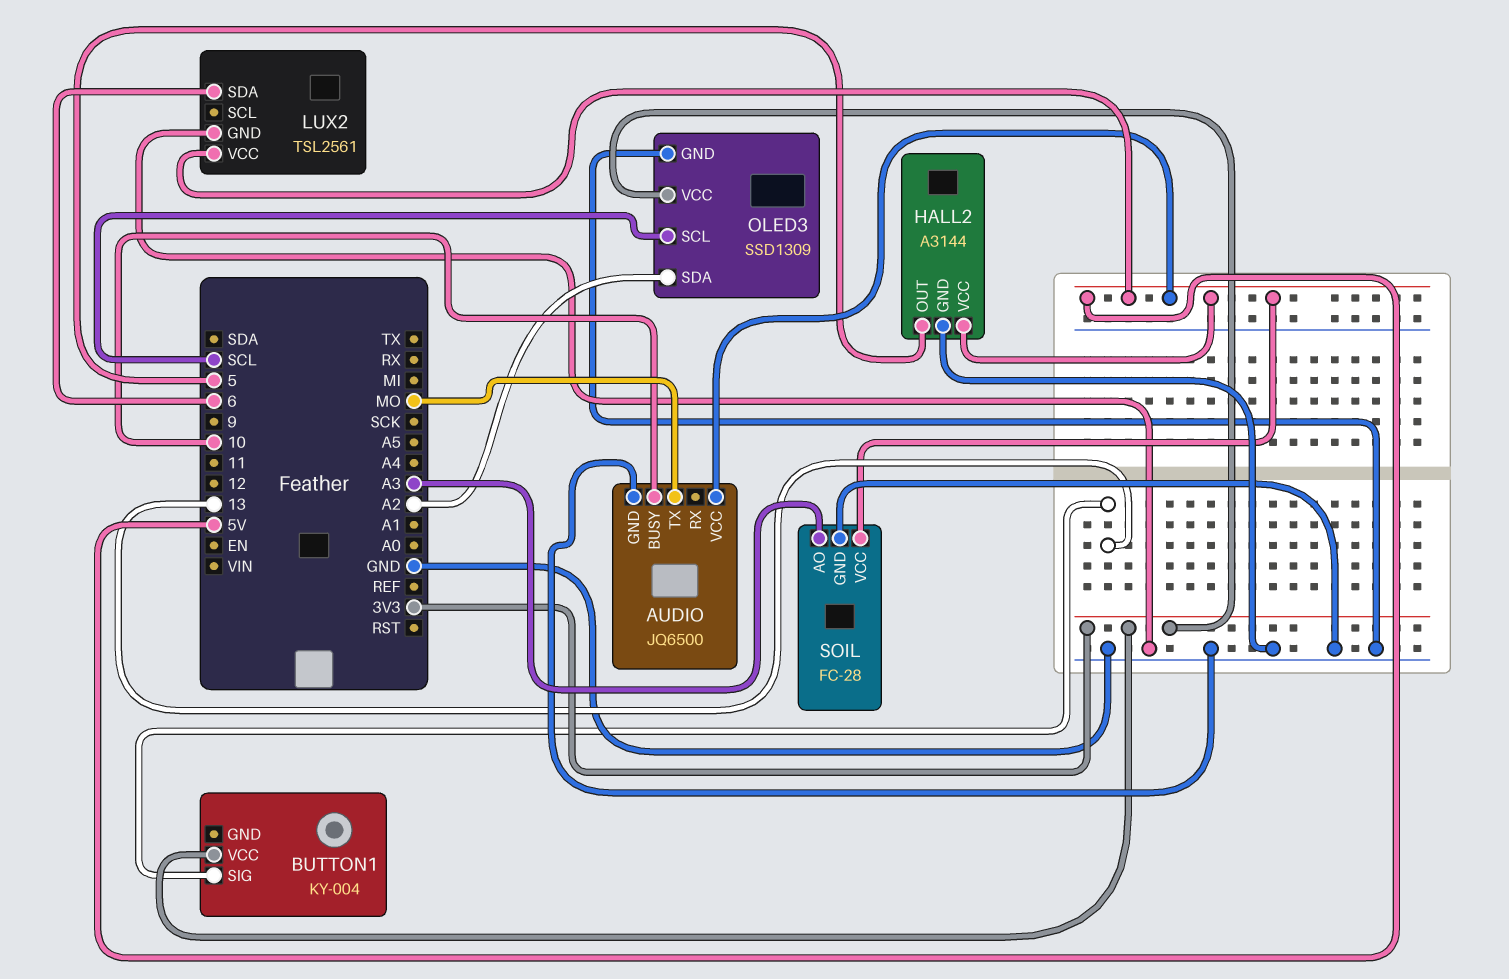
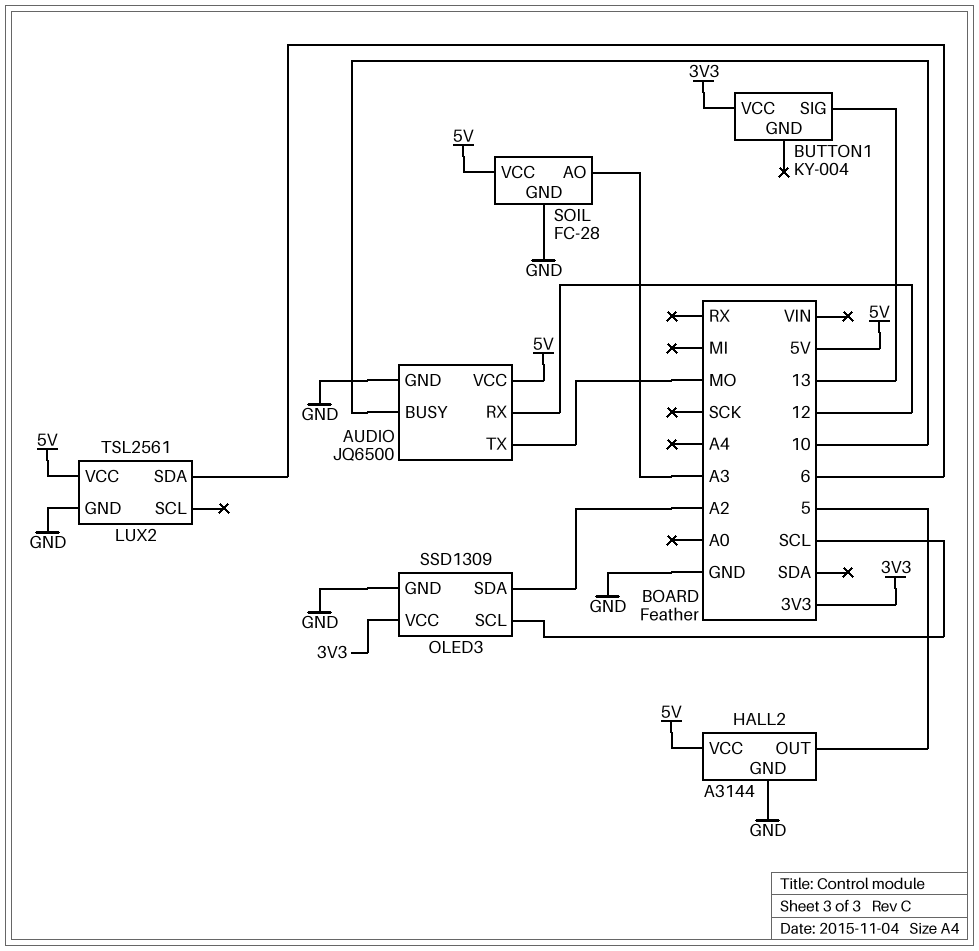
AUDIO pin RX: none -> 12

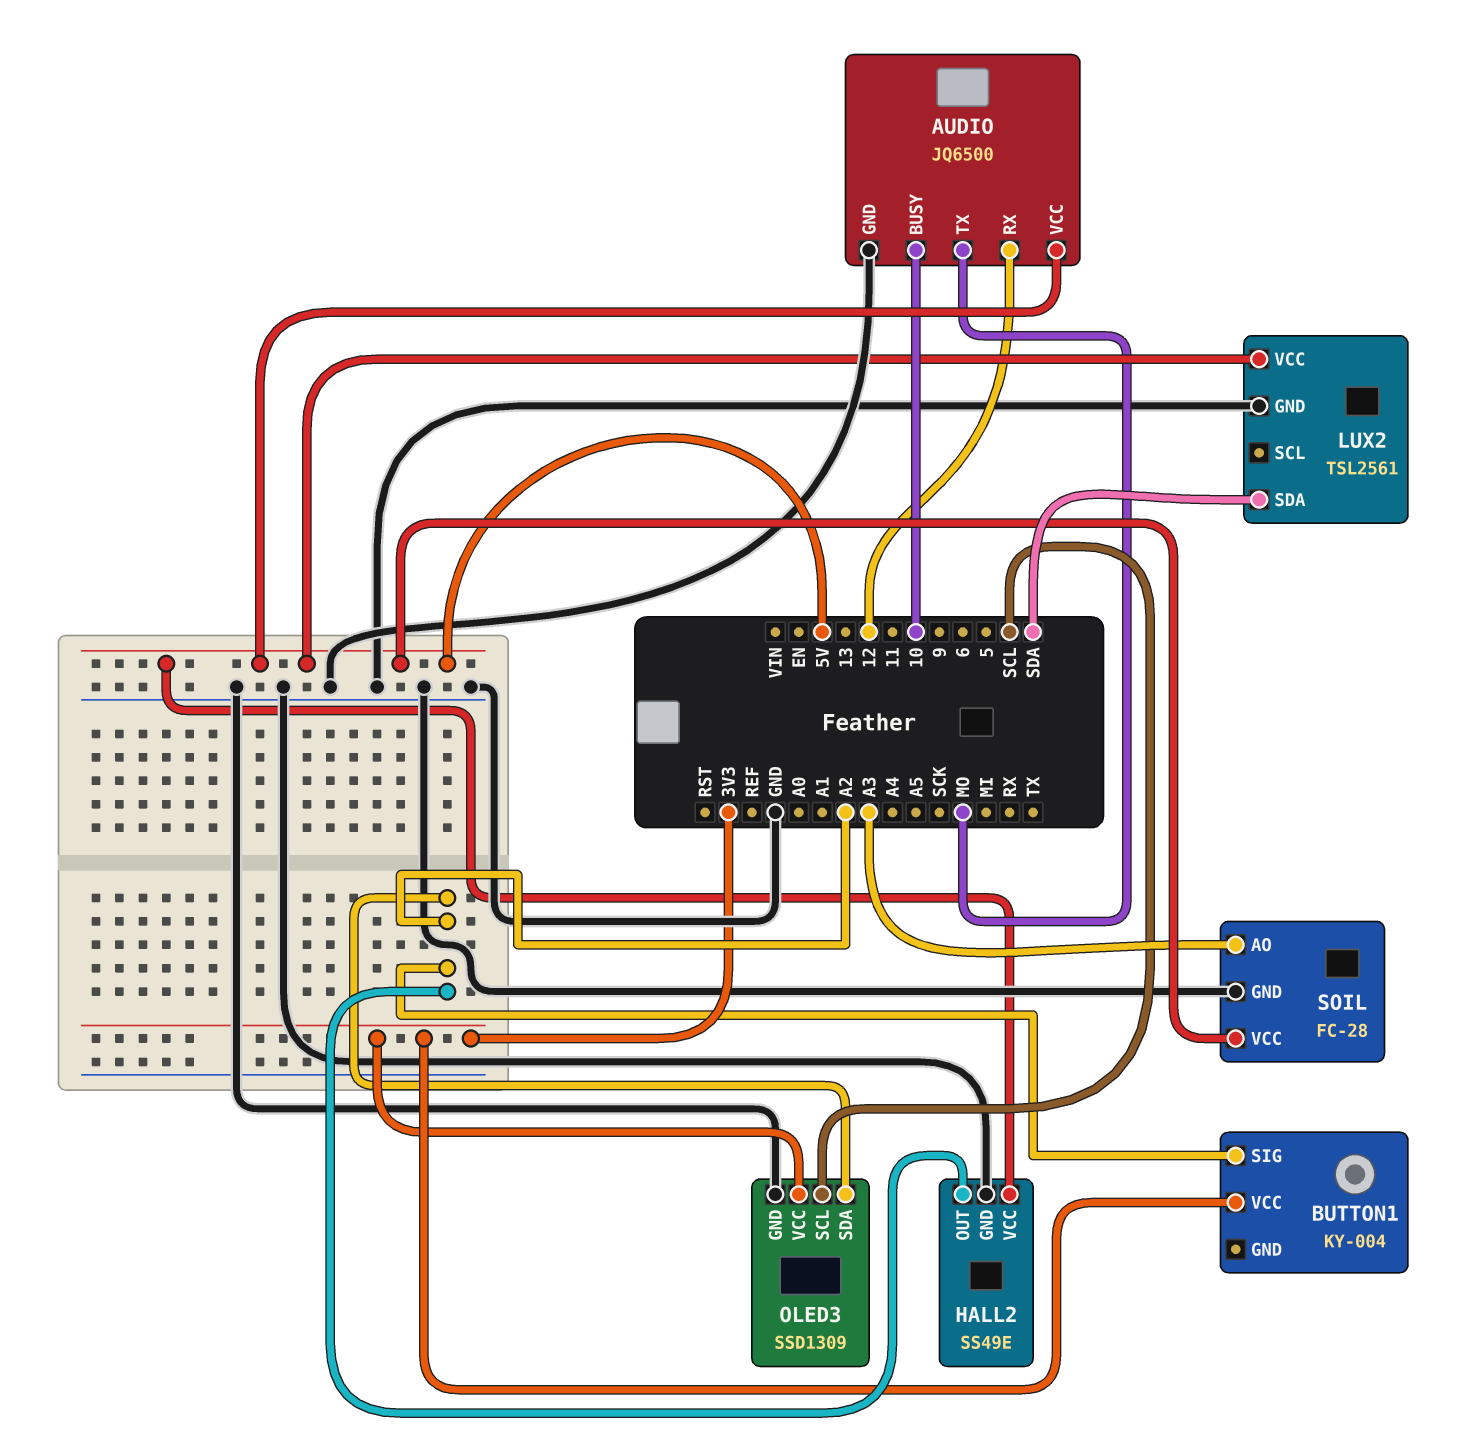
BUTTON1 pin SIG: 13 -> A2
HALL2: A3144 -> SS49E
HALL2 pin OUT: 5 -> A2
LUX2 pin SDA: 6 -> SDA

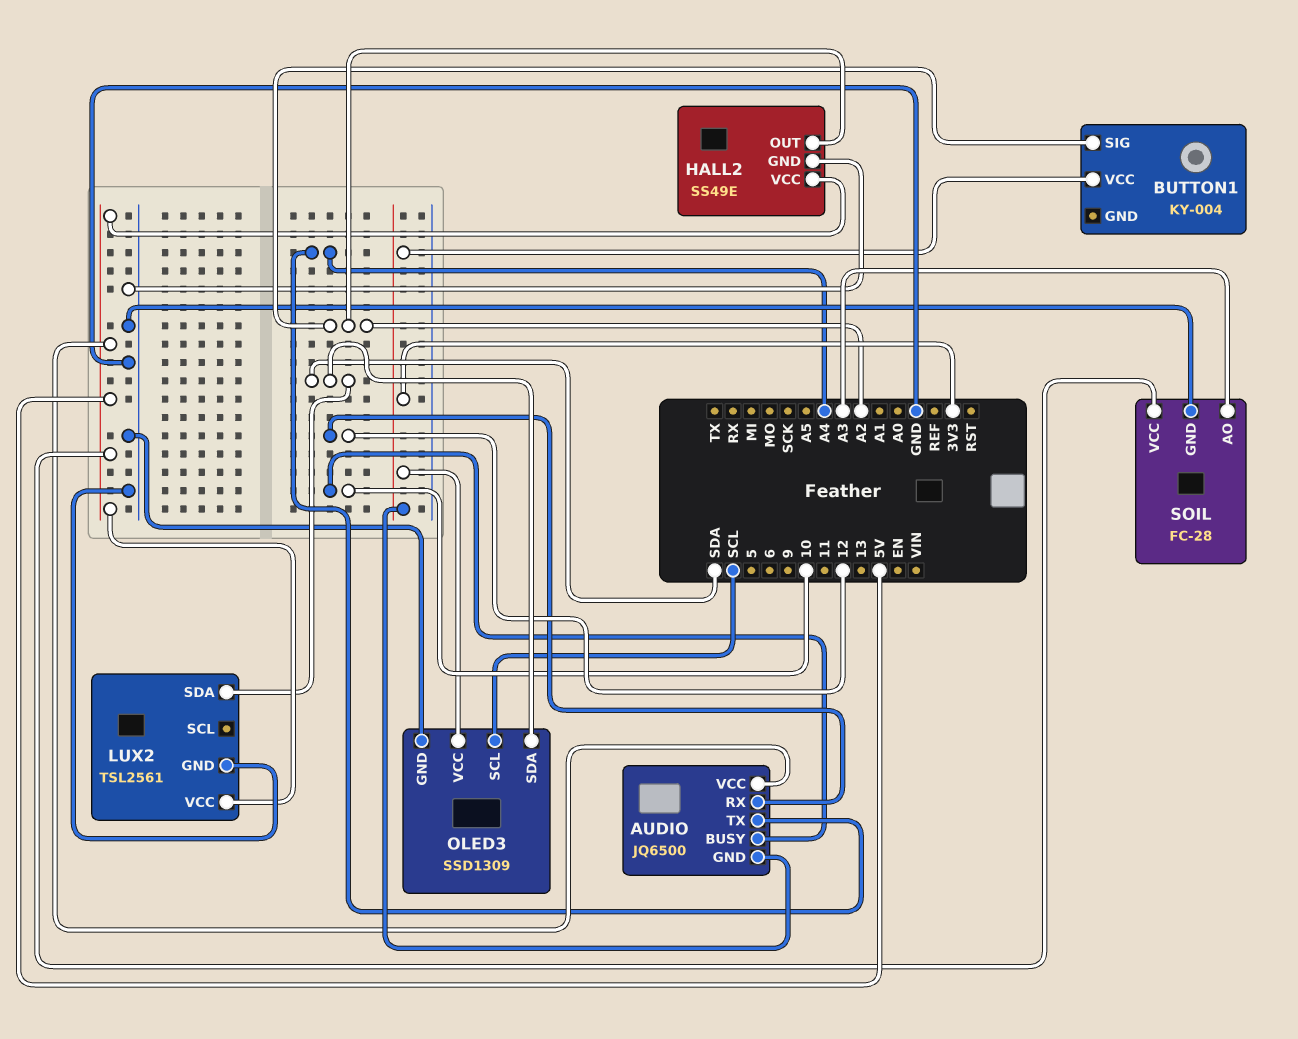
AUDIO pin GND: GND -> 3V3
AUDIO pin TX: MO -> A4
OLED3 pin SDA: A2 -> SDA

